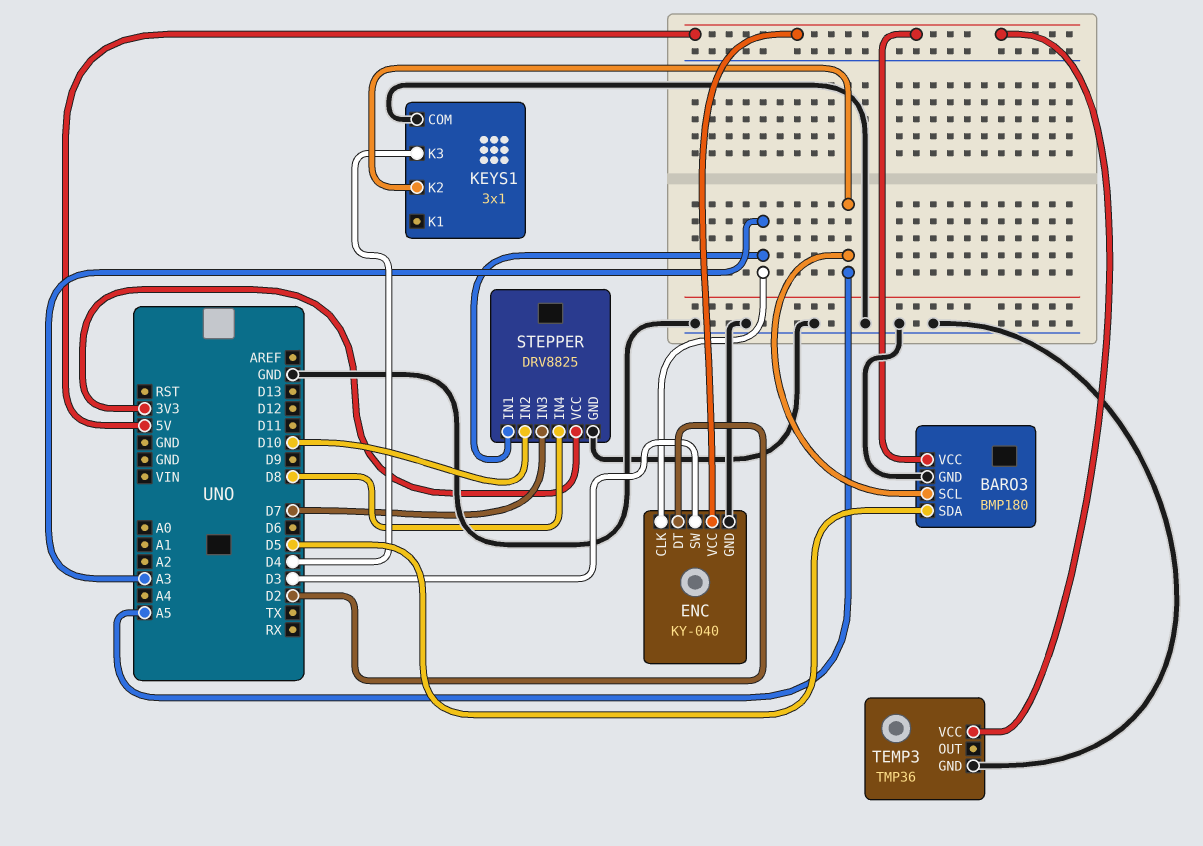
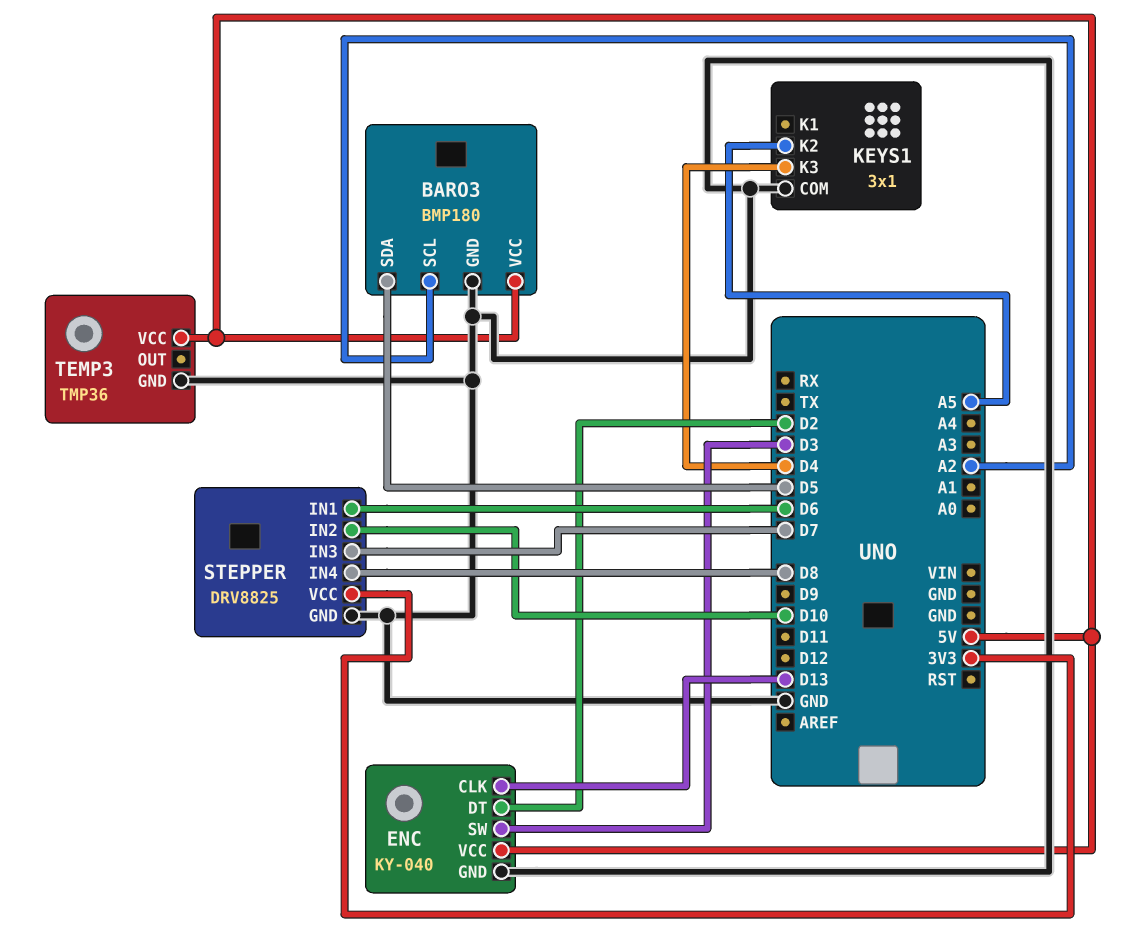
BARO3 pin SCL: A5 -> A2
ENC pin CLK: A3 -> D13
STEPPER pin IN1: A3 -> D6

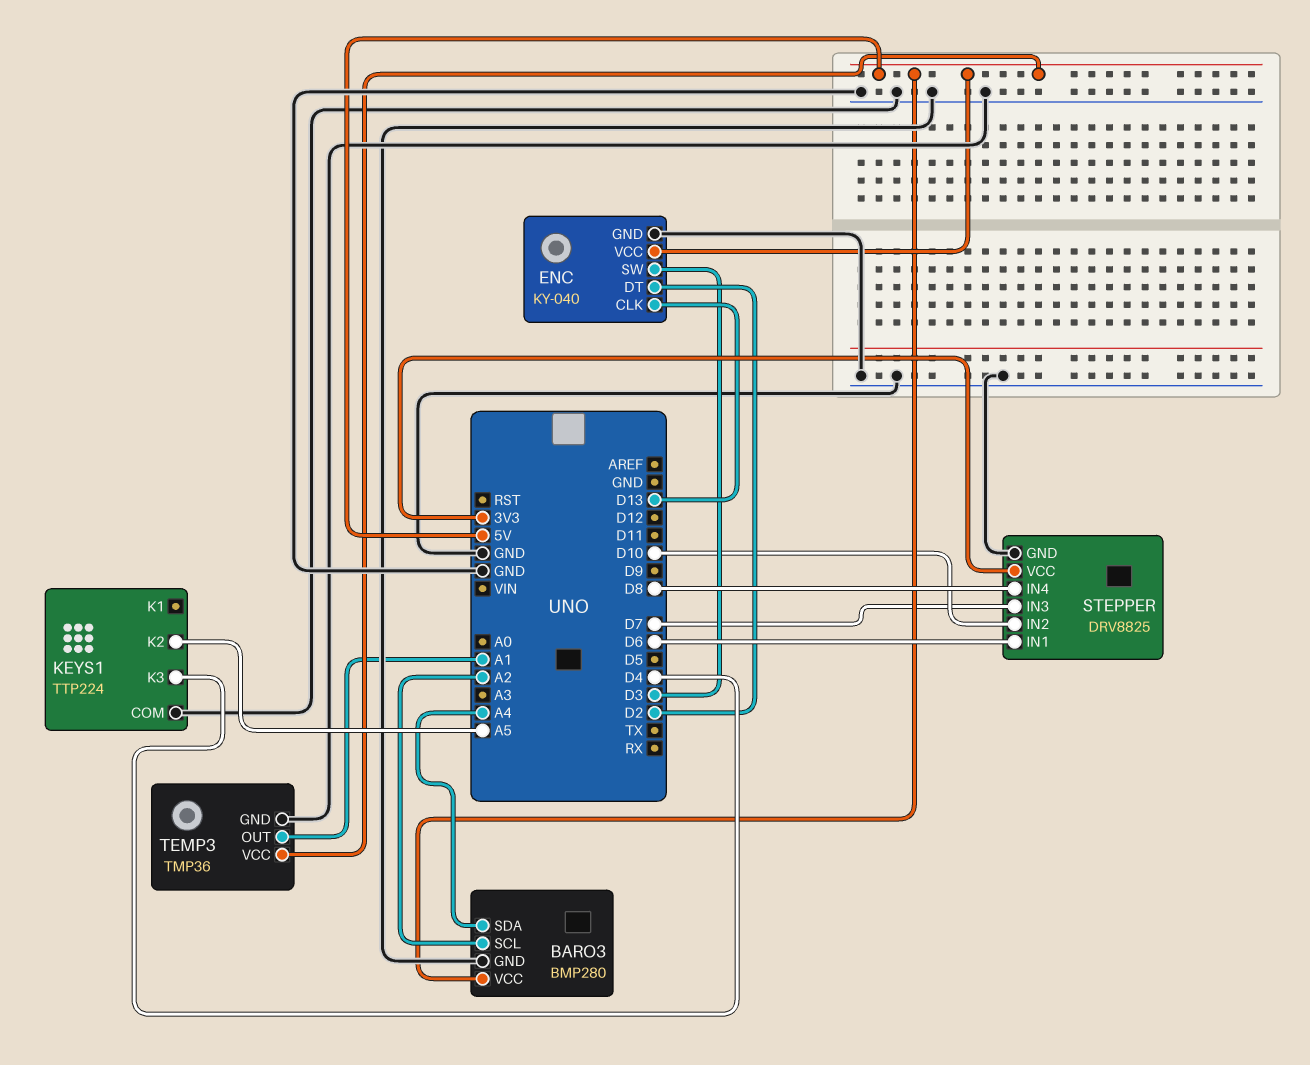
BARO3: BMP180 -> BMP280
BARO3 pin SDA: D5 -> A4
KEYS1: 3x1 -> TTP224
TEMP3 pin OUT: none -> A1

